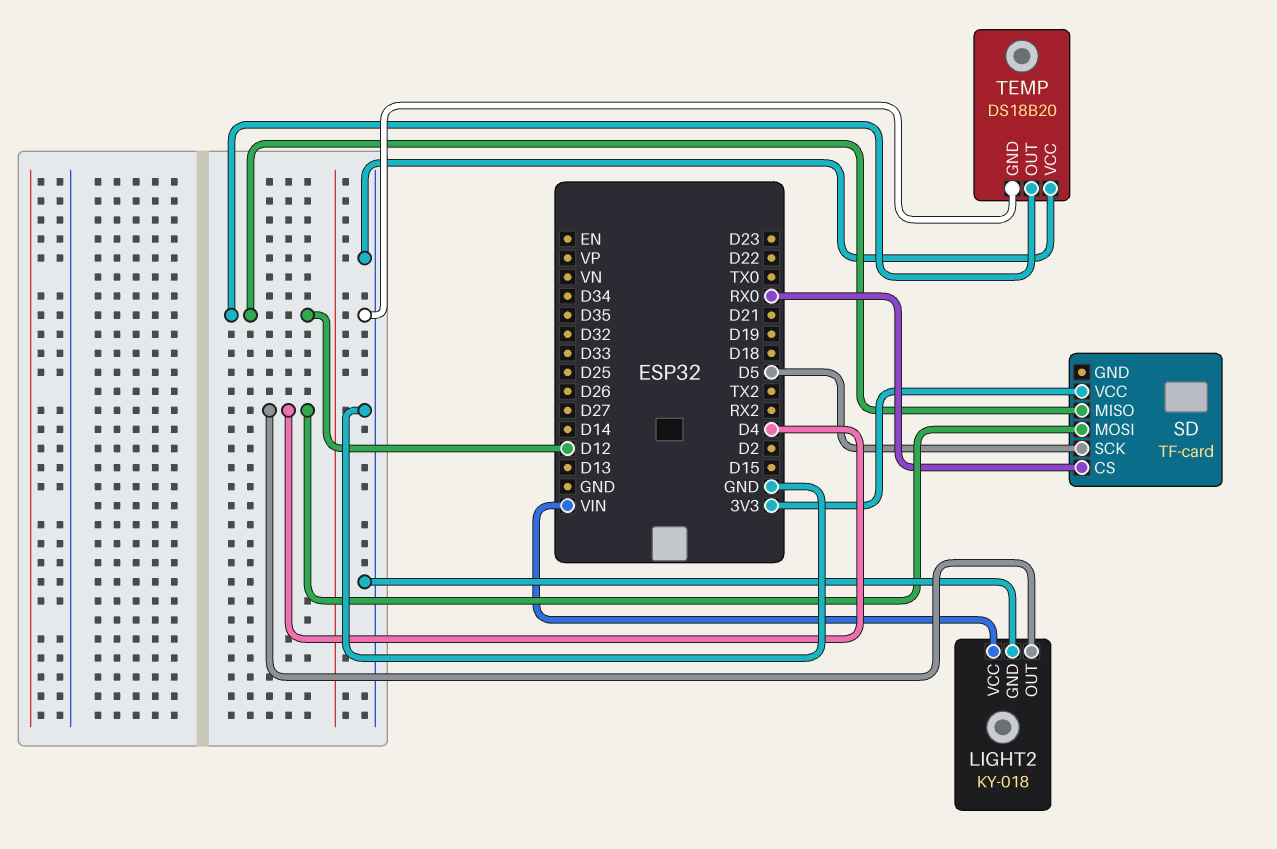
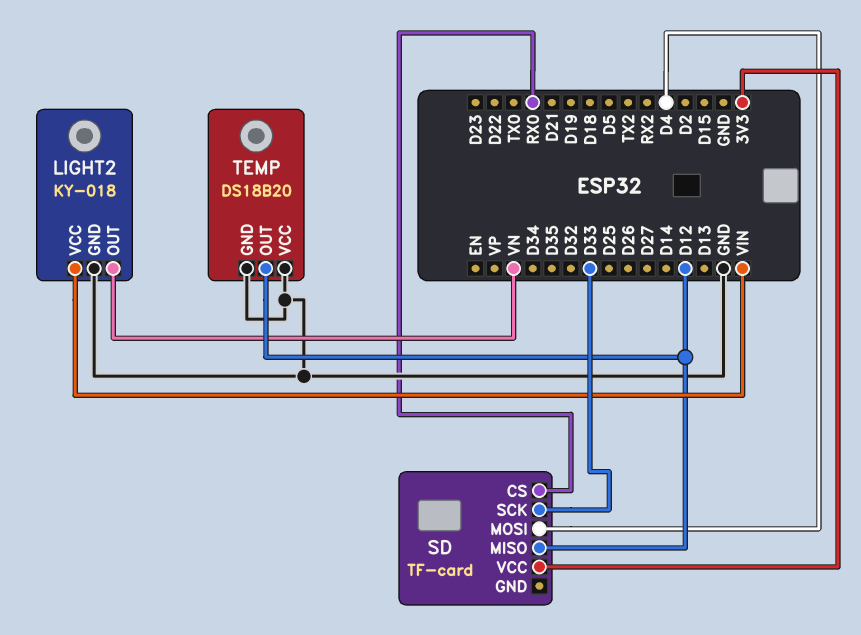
LIGHT2 pin OUT: D4 -> VN
SD pin SCK: D5 -> D33

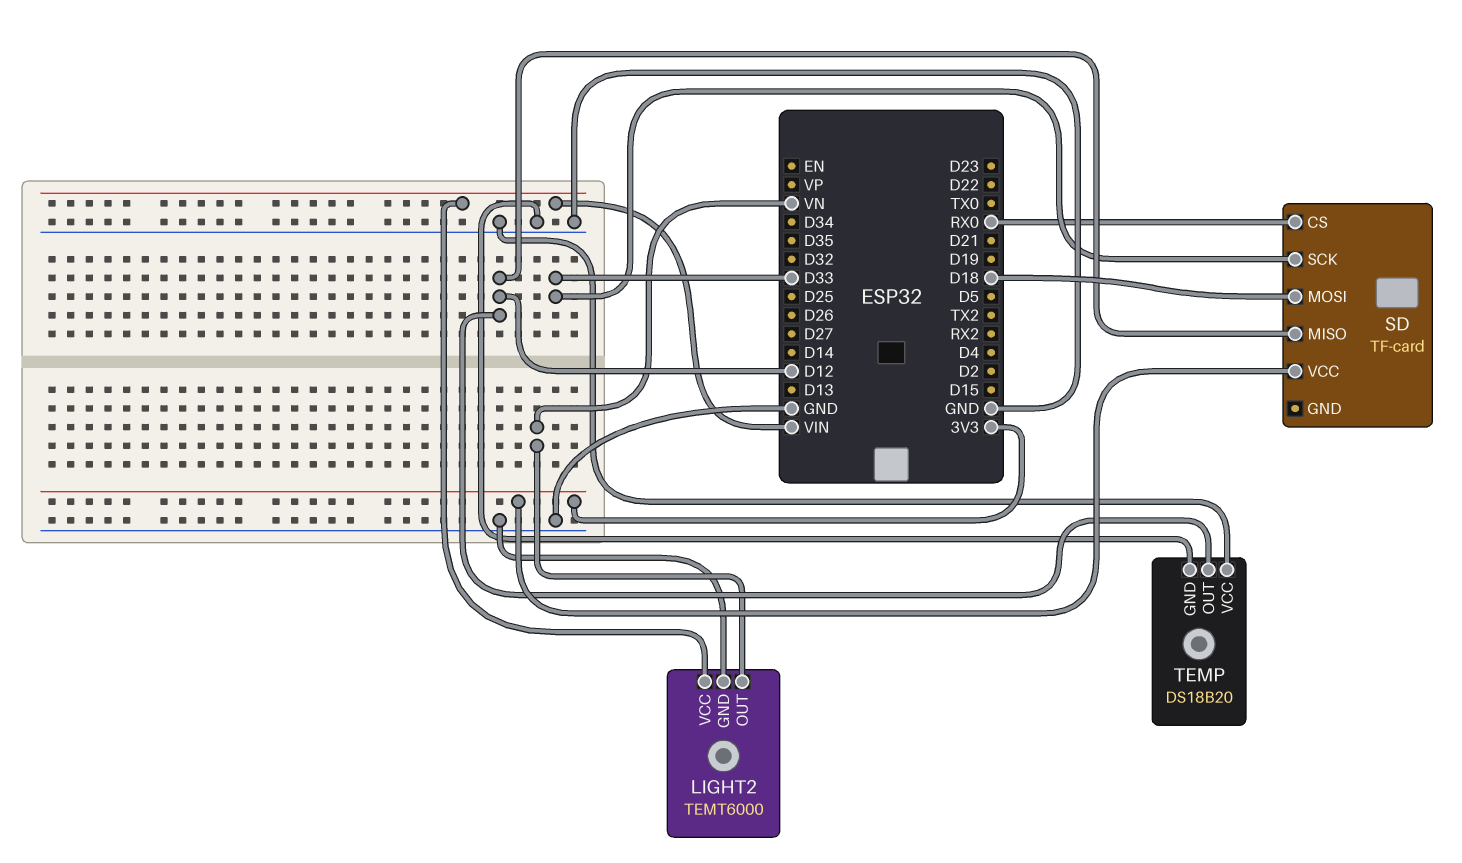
LIGHT2: KY-018 -> TEMT6000
SD pin MOSI: D4 -> D18

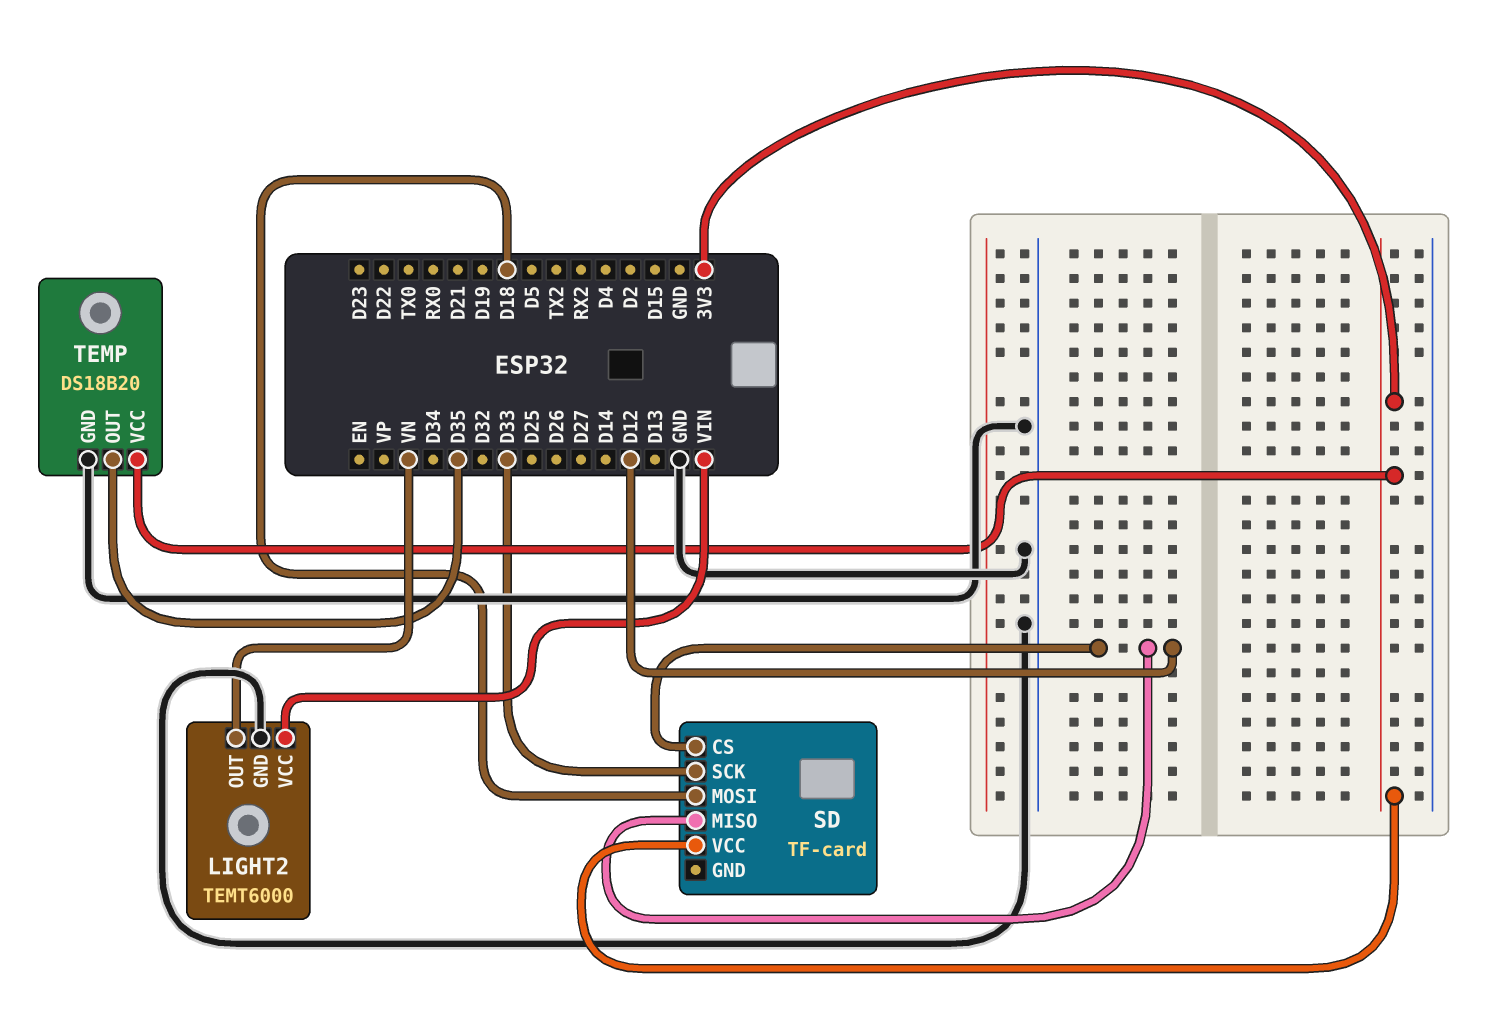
SD pin CS: RX0 -> D12
TEMP pin OUT: D12 -> D35
TEMP pin VCC: GND -> 3V3

